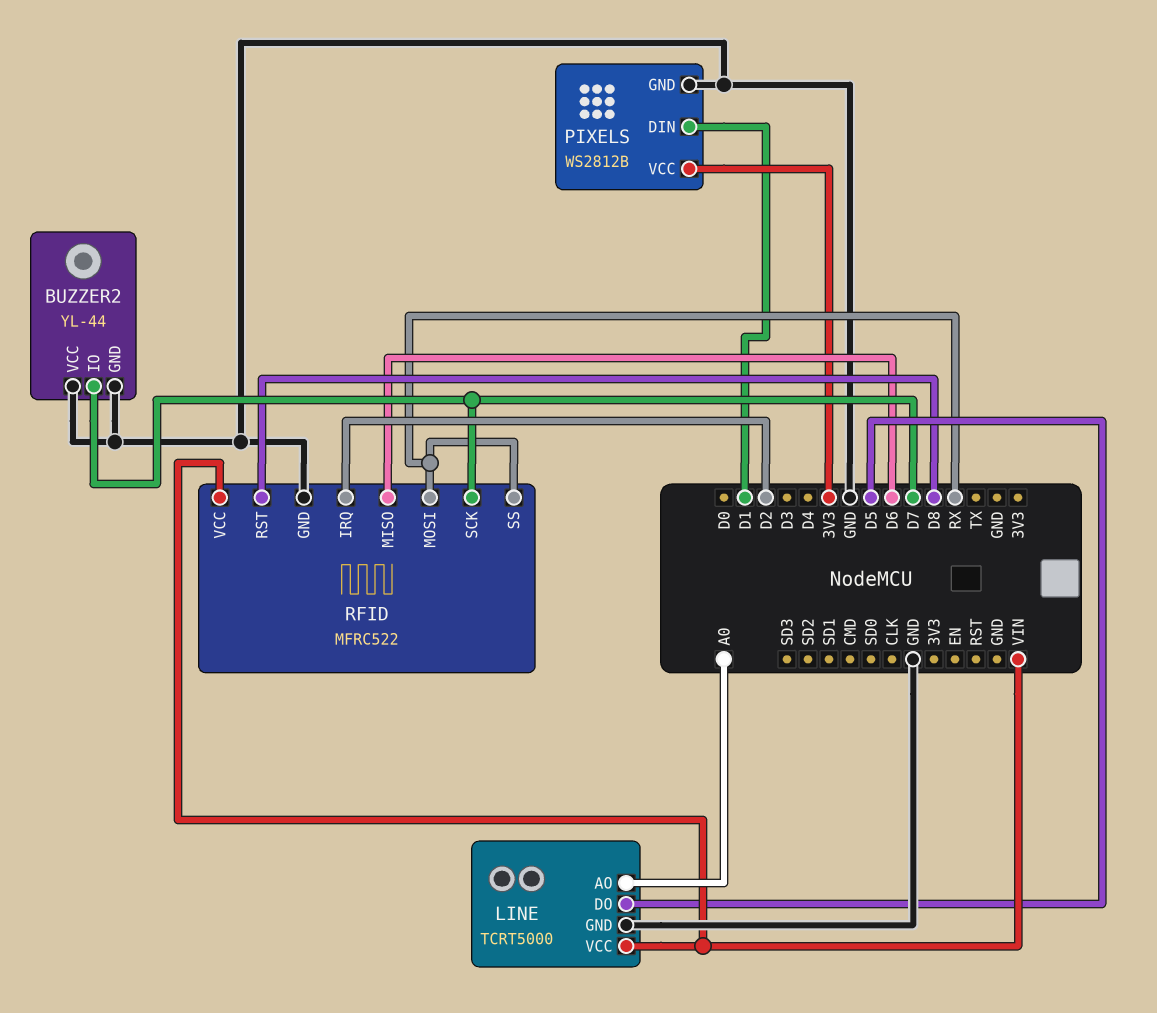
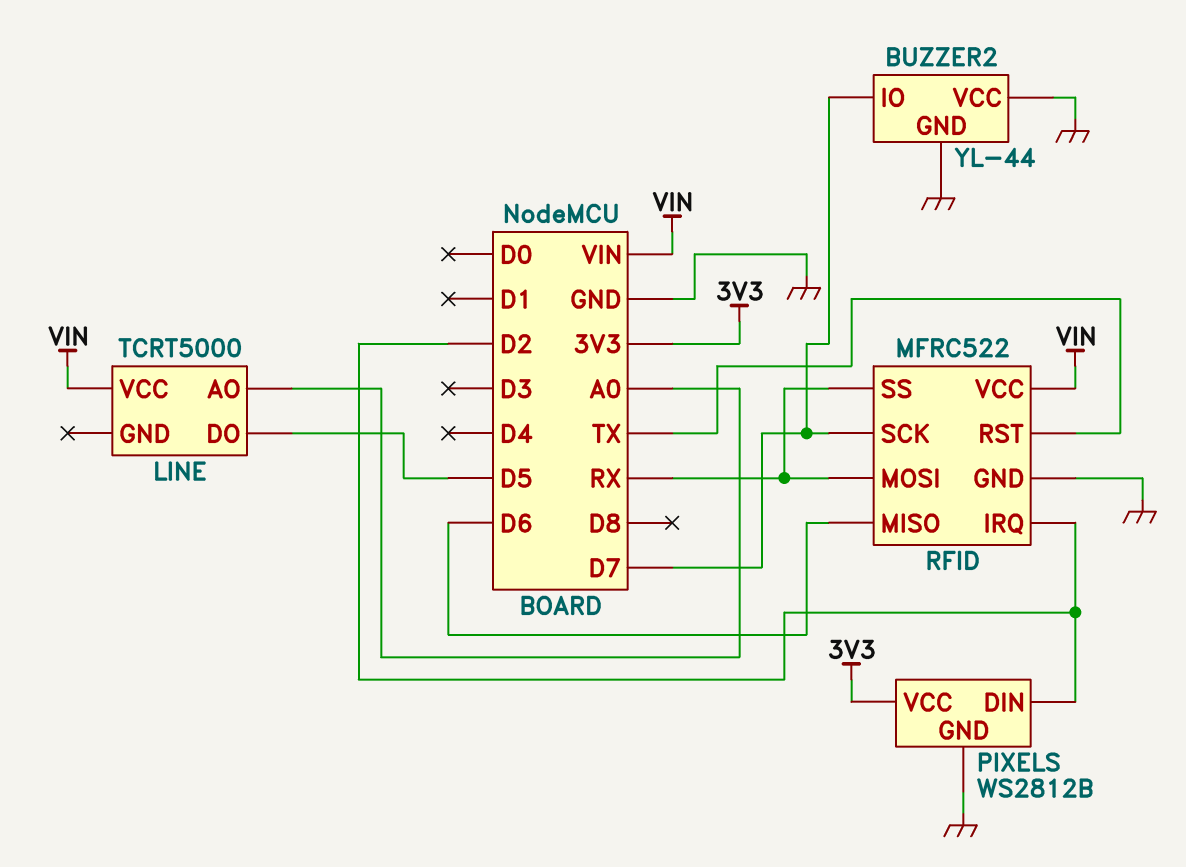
LINE pin GND: GND -> none
PIXELS pin DIN: D1 -> D2
RFID pin RST: D8 -> TX

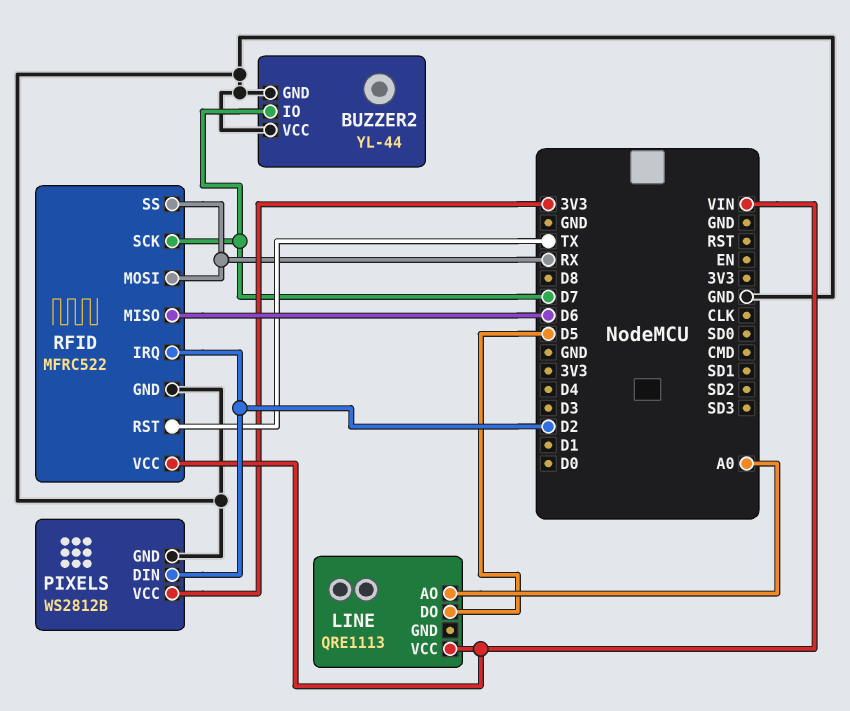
LINE: TCRT5000 -> QRE1113

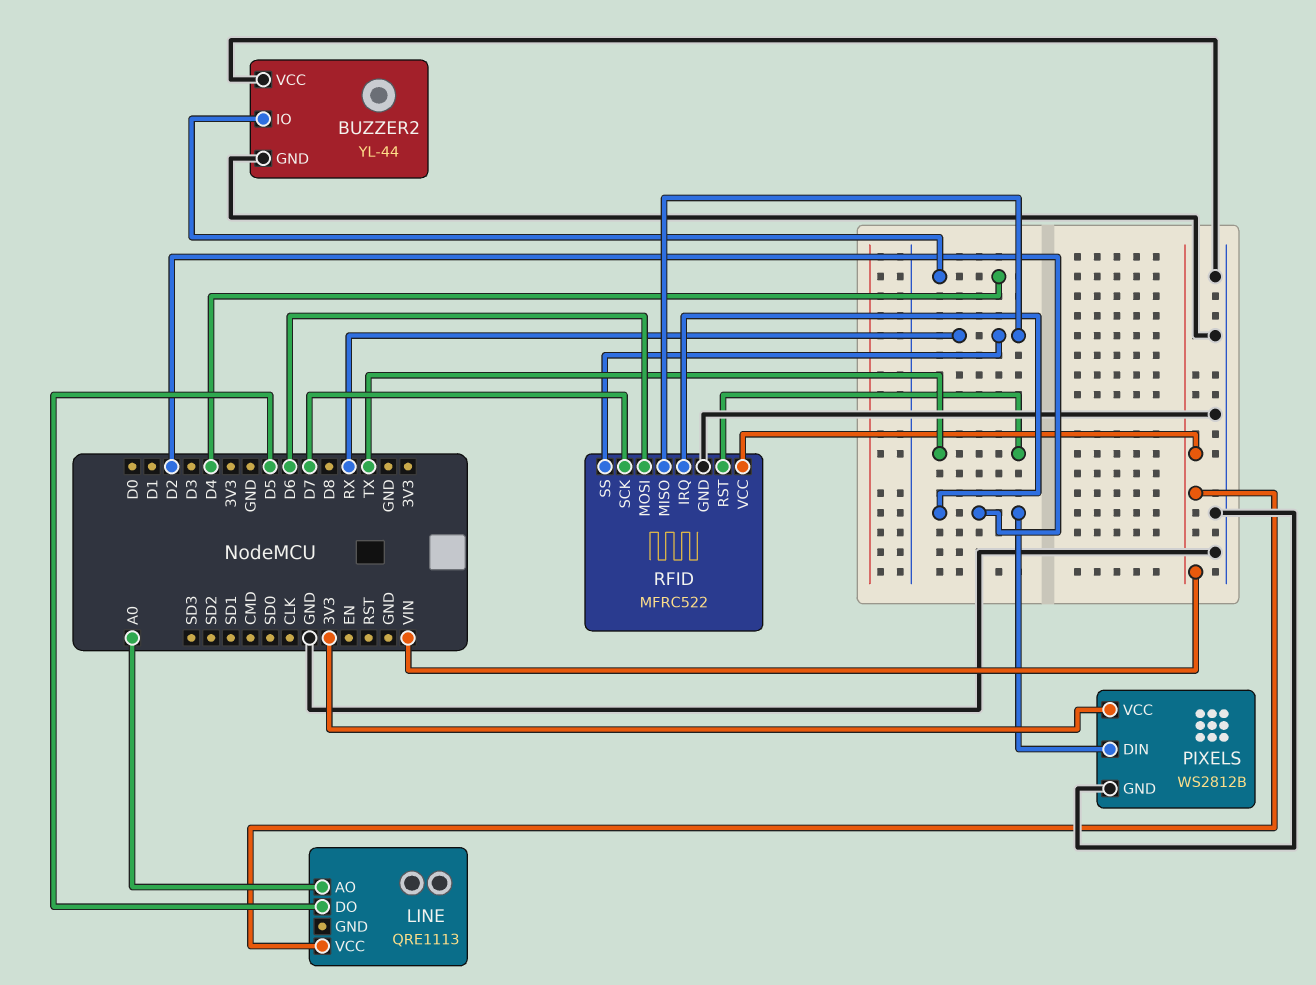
BUZZER2 pin IO: D7 -> D4
RFID pin MISO: D6 -> RX
RFID pin MOSI: RX -> D6

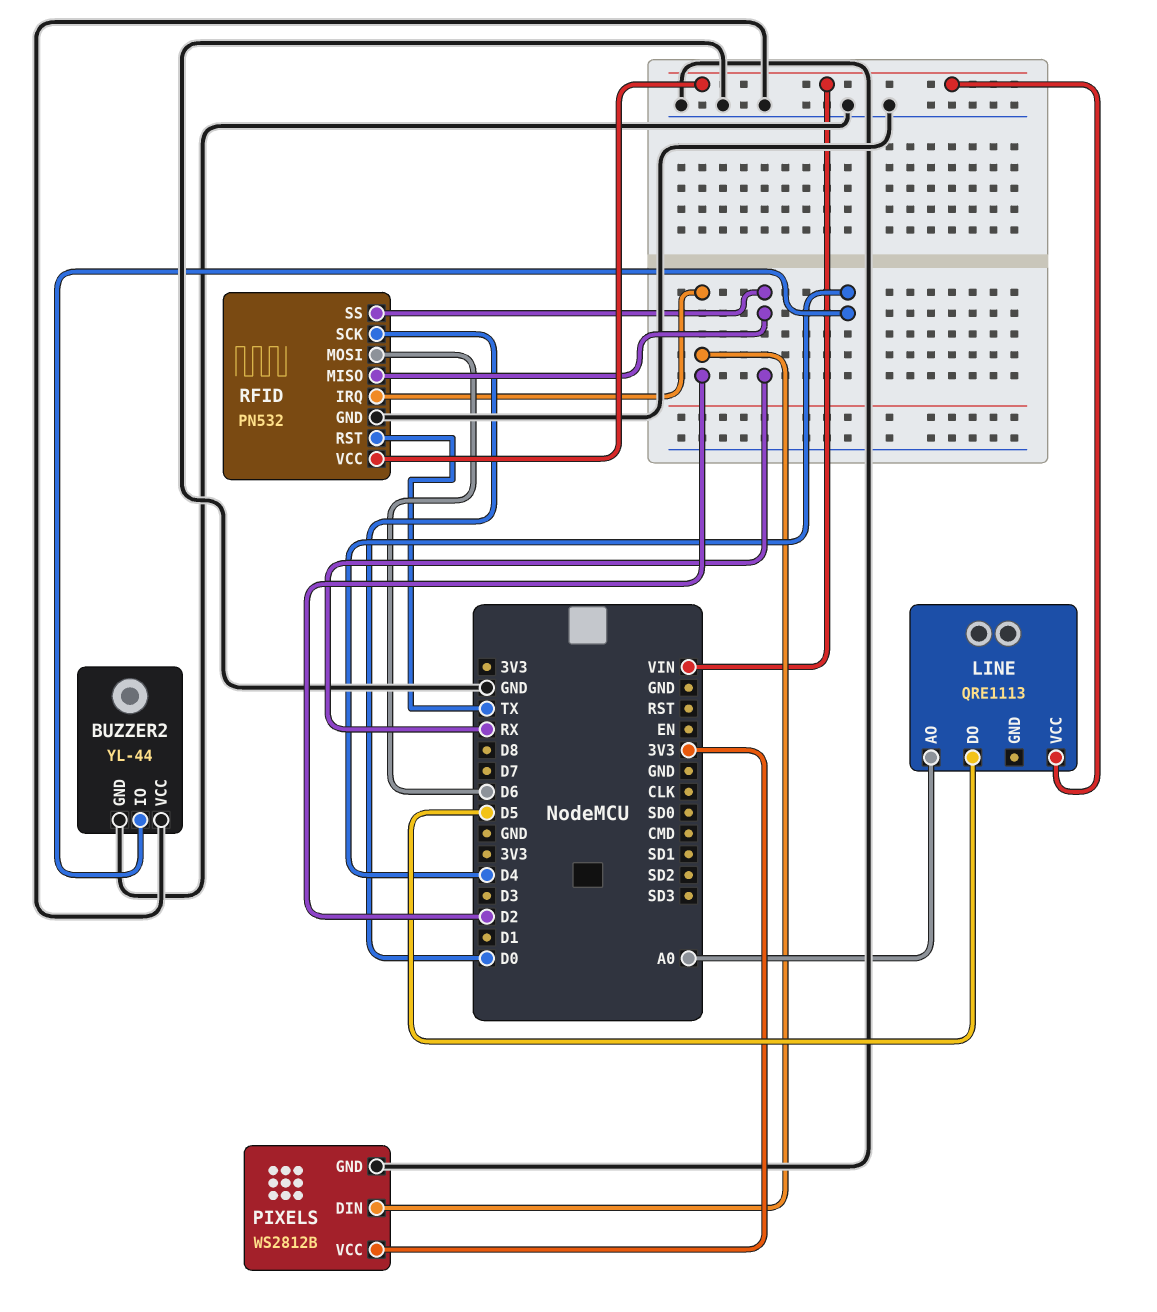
RFID: MFRC522 -> PN532
RFID pin SCK: D7 -> D0

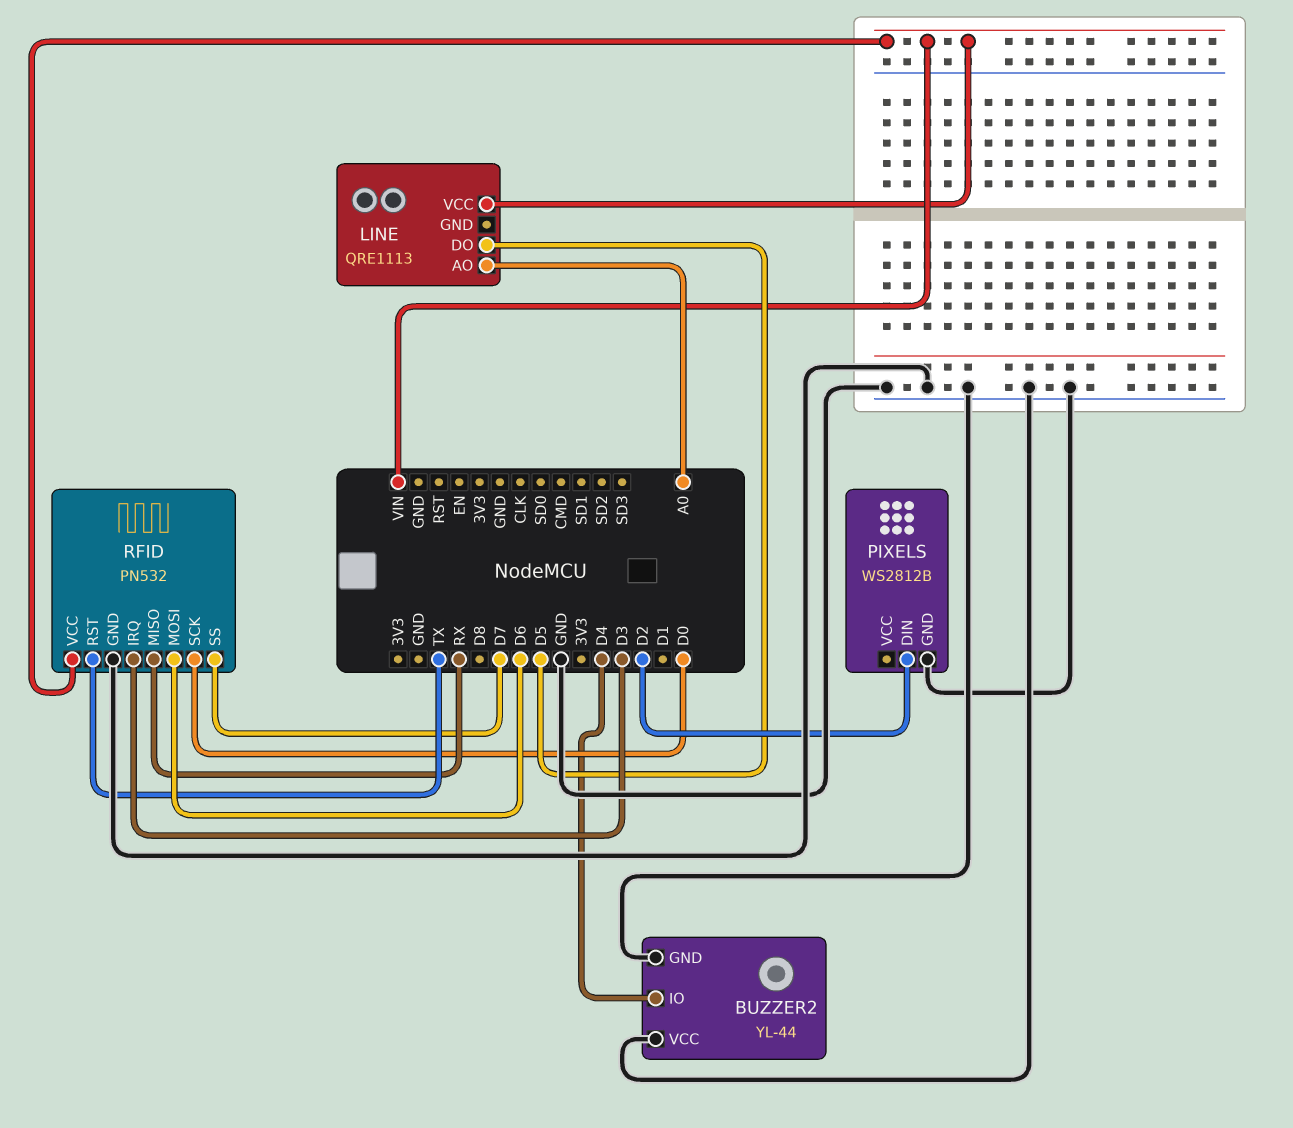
PIXELS pin VCC: 3V3 -> none
RFID pin IRQ: D2 -> D3
RFID pin SS: RX -> D7

